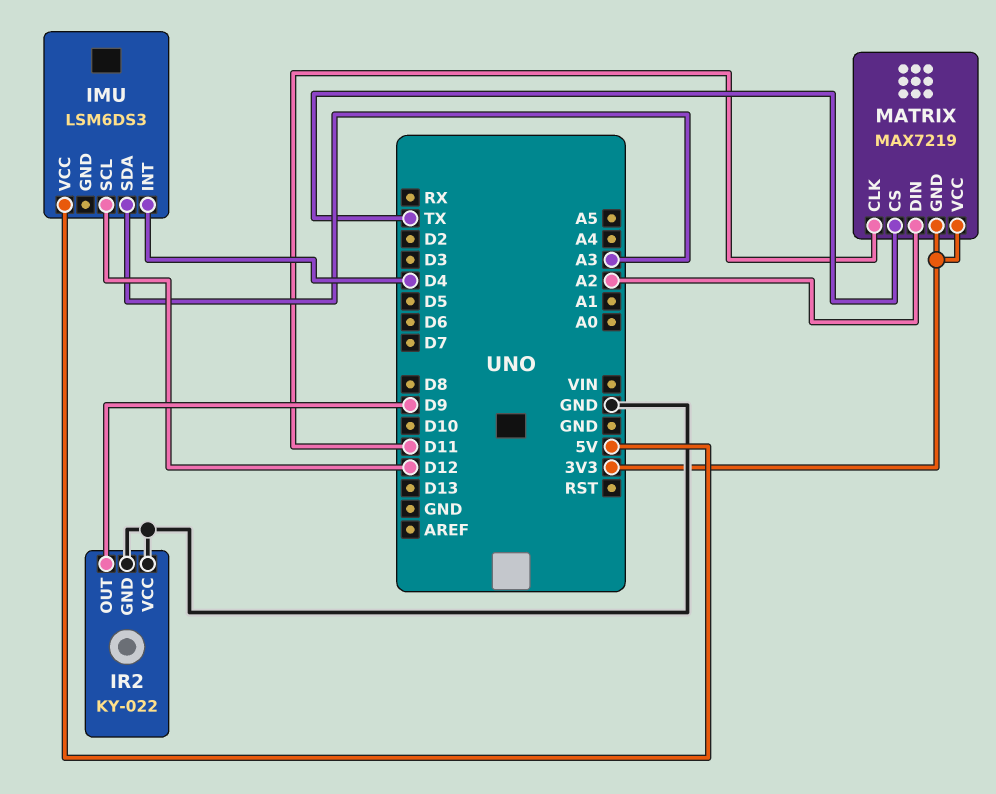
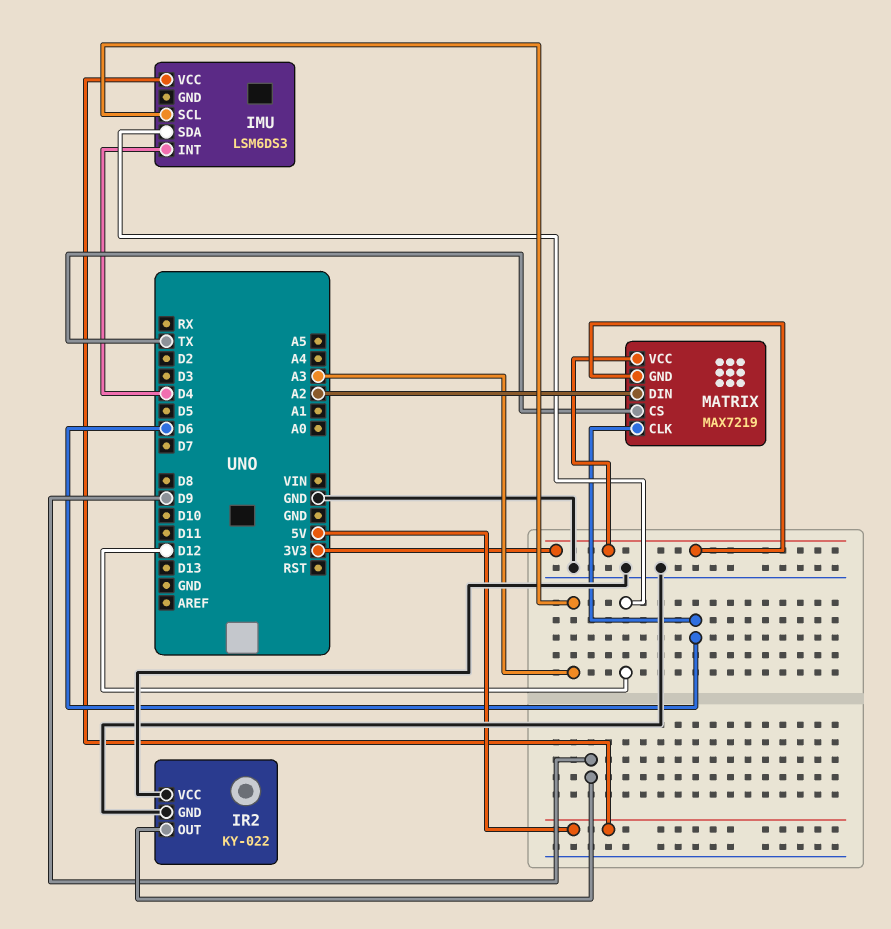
IMU pin SCL: D12 -> A3
IMU pin SDA: A3 -> D12
MATRIX pin CLK: D11 -> D6

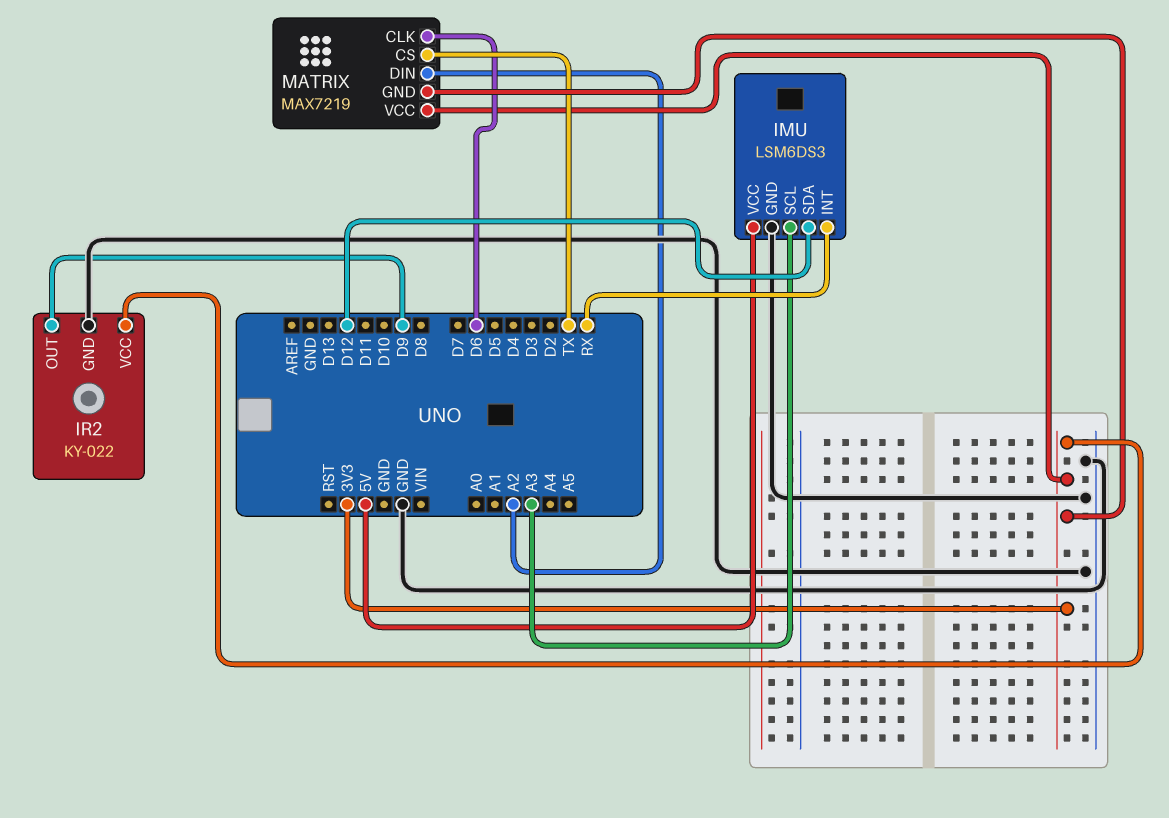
IMU pin GND: none -> GND
IMU pin INT: D4 -> RX
IR2 pin VCC: GND -> 3V3

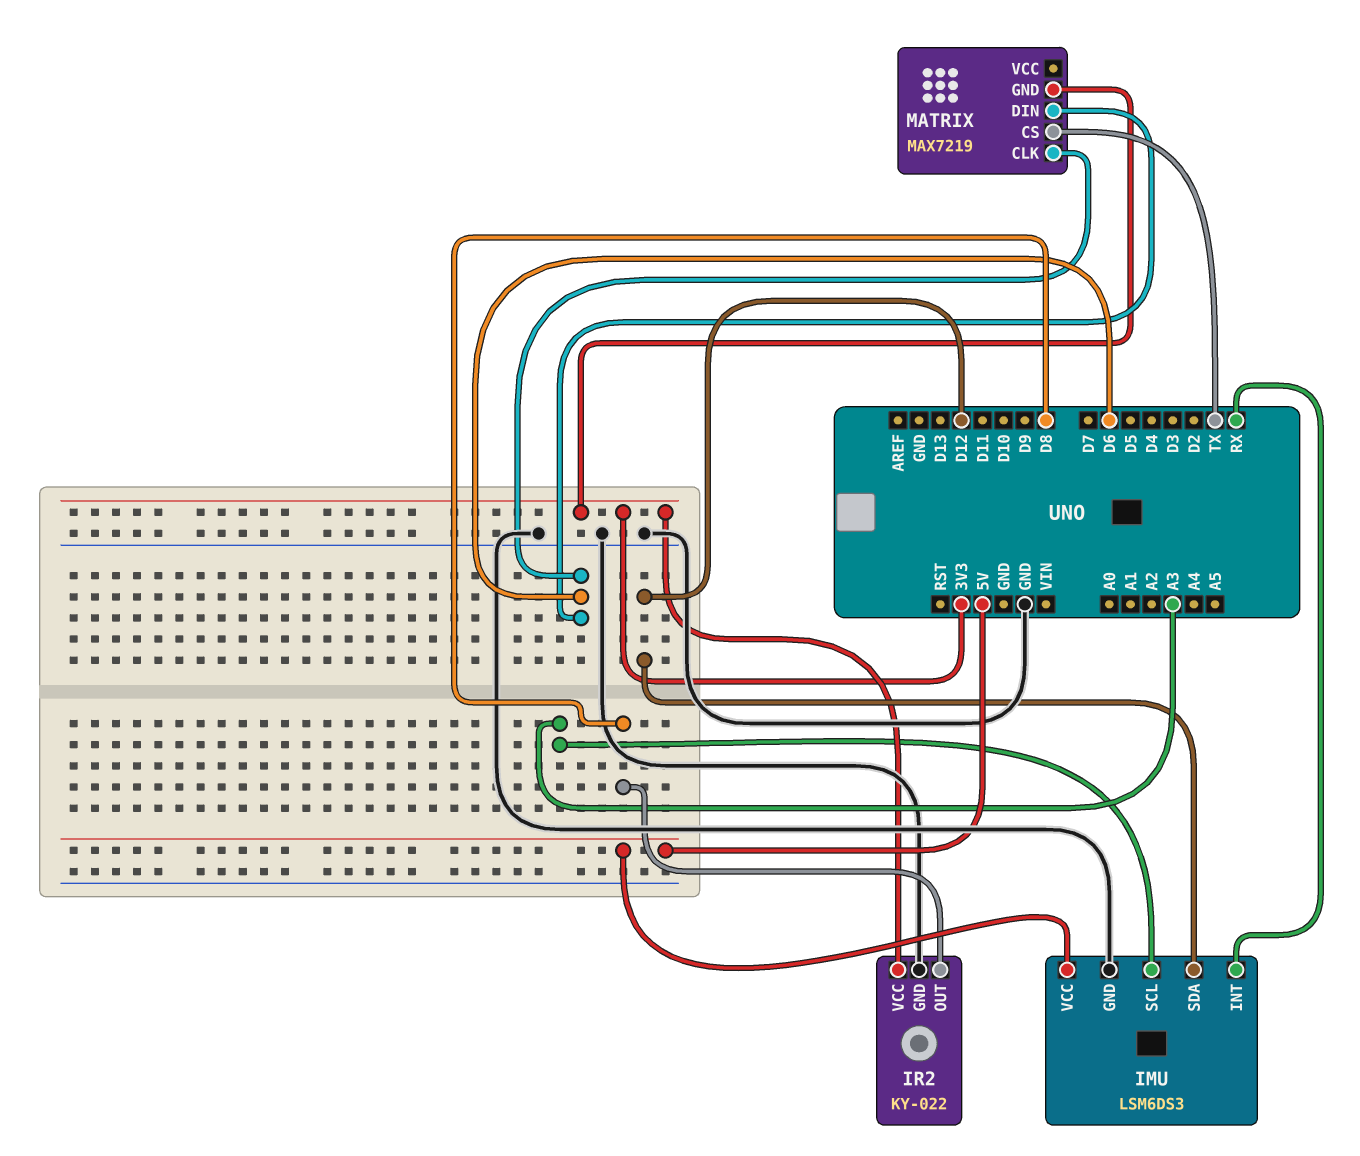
IR2 pin OUT: D9 -> D8
MATRIX pin DIN: A2 -> D6
MATRIX pin VCC: 3V3 -> none

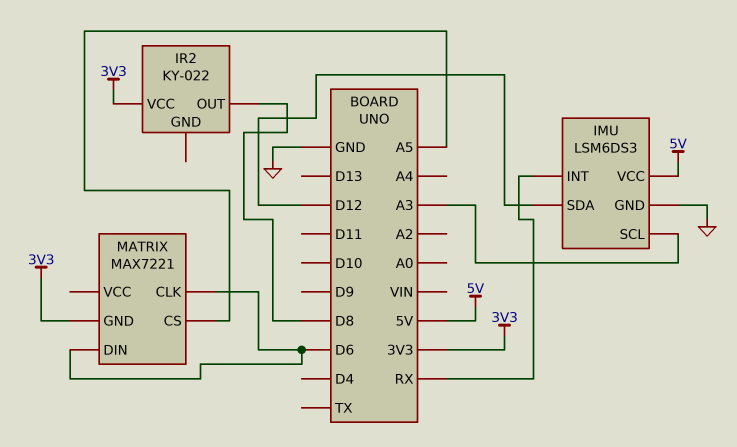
IR2 pin GND: GND -> none
MATRIX: MAX7219 -> MAX7221
MATRIX pin CS: TX -> A5

